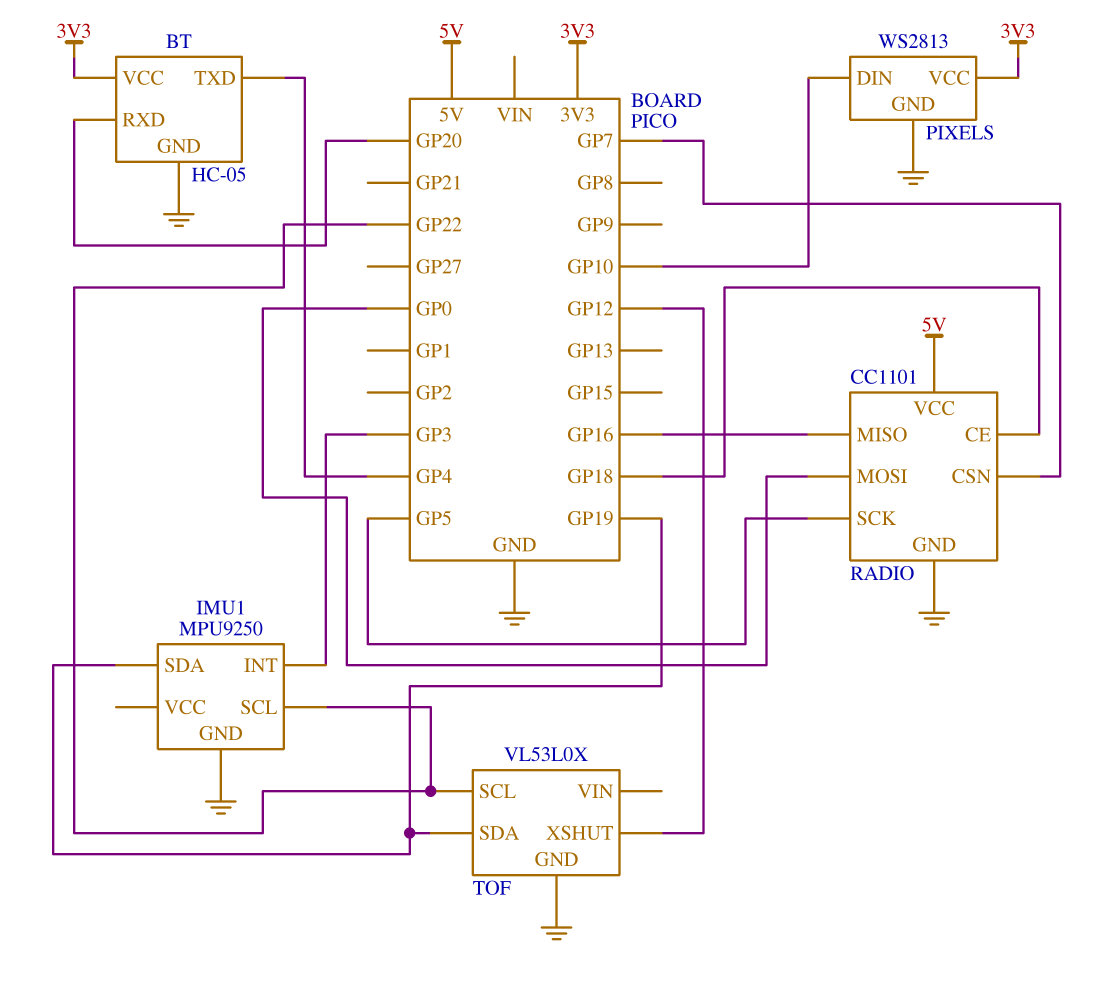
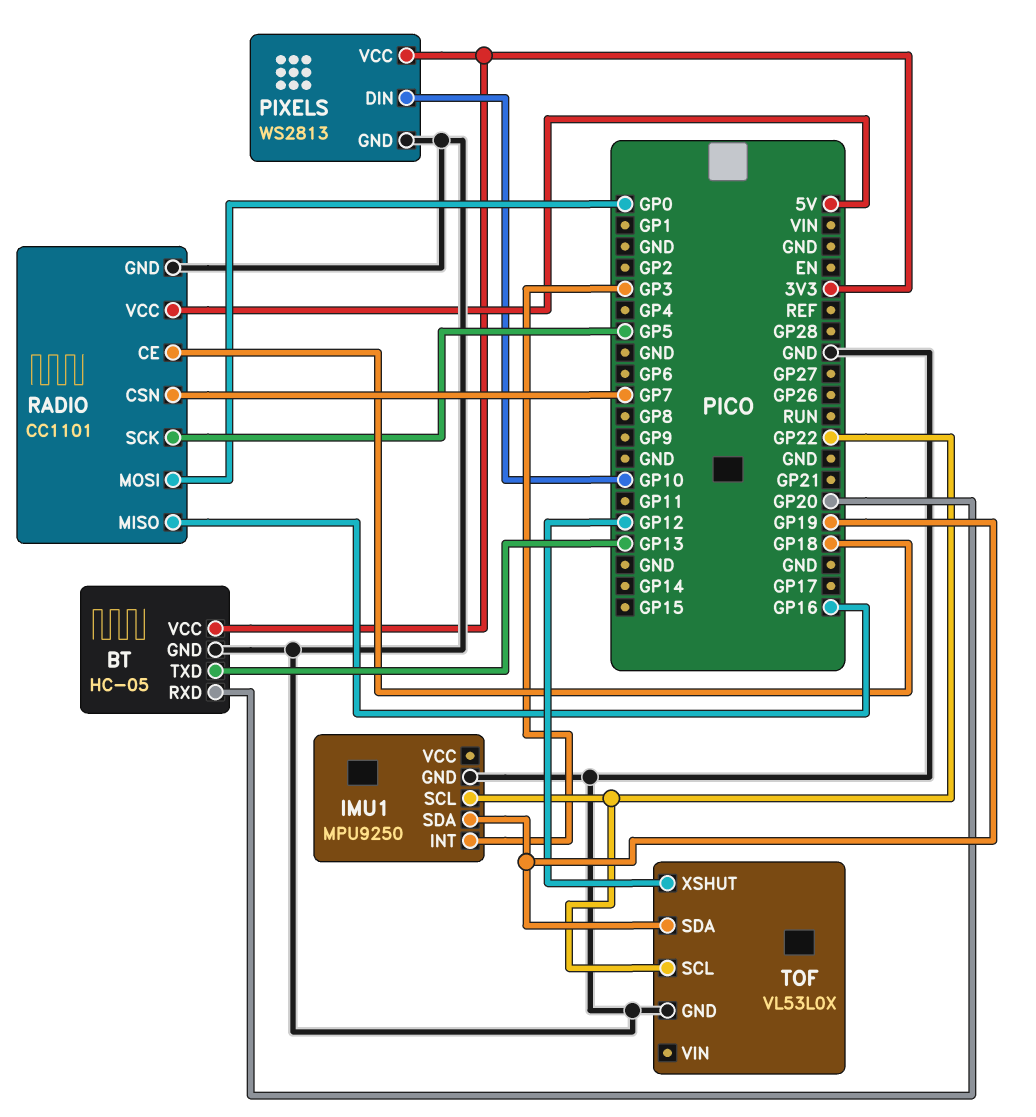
BT pin TXD: GP4 -> GP13

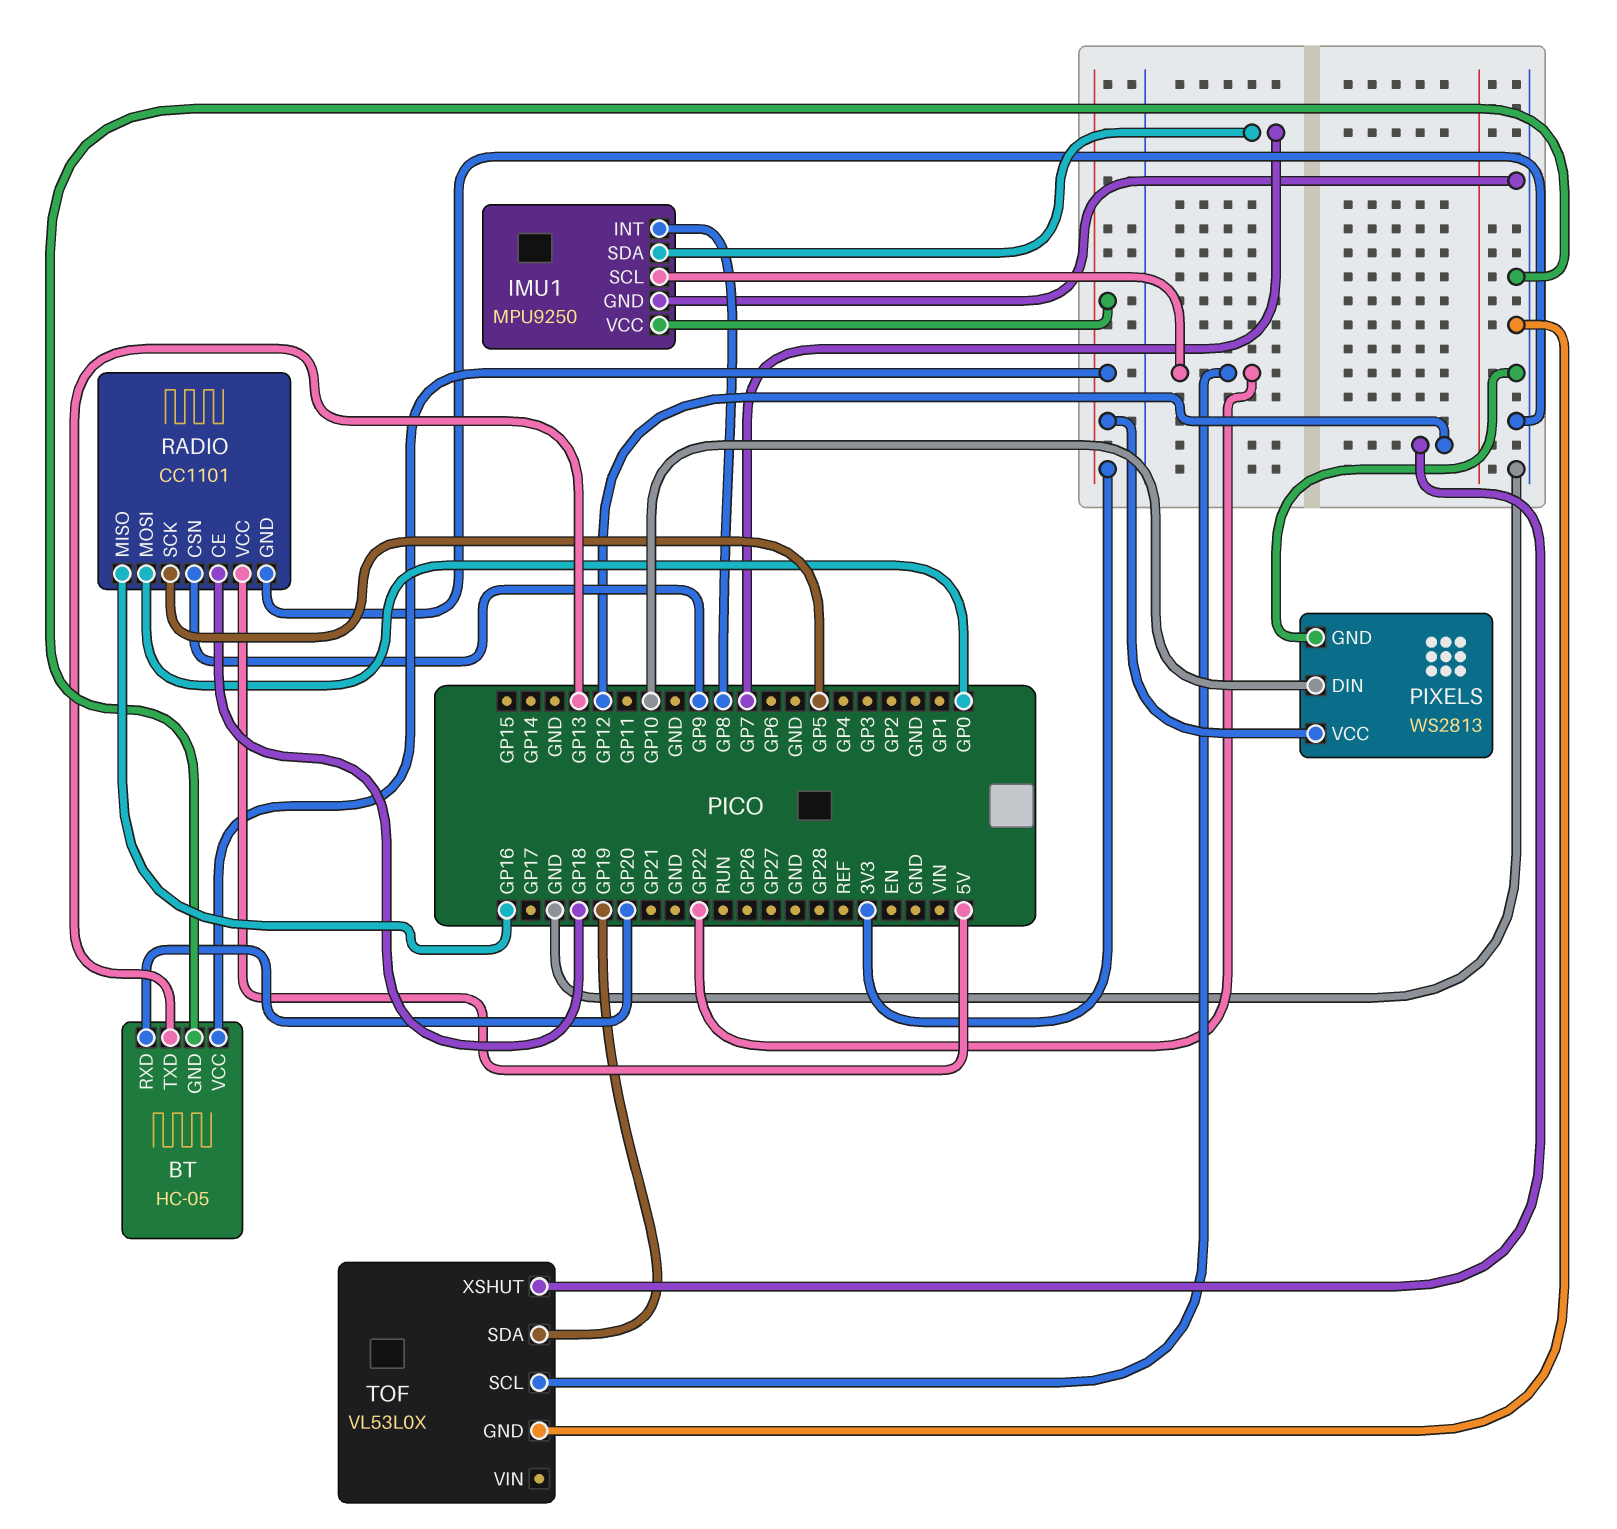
IMU1 pin INT: GP3 -> GP8
IMU1 pin SDA: GP19 -> GP7
IMU1 pin VCC: none -> 3V3
RADIO pin CSN: GP7 -> GP9

